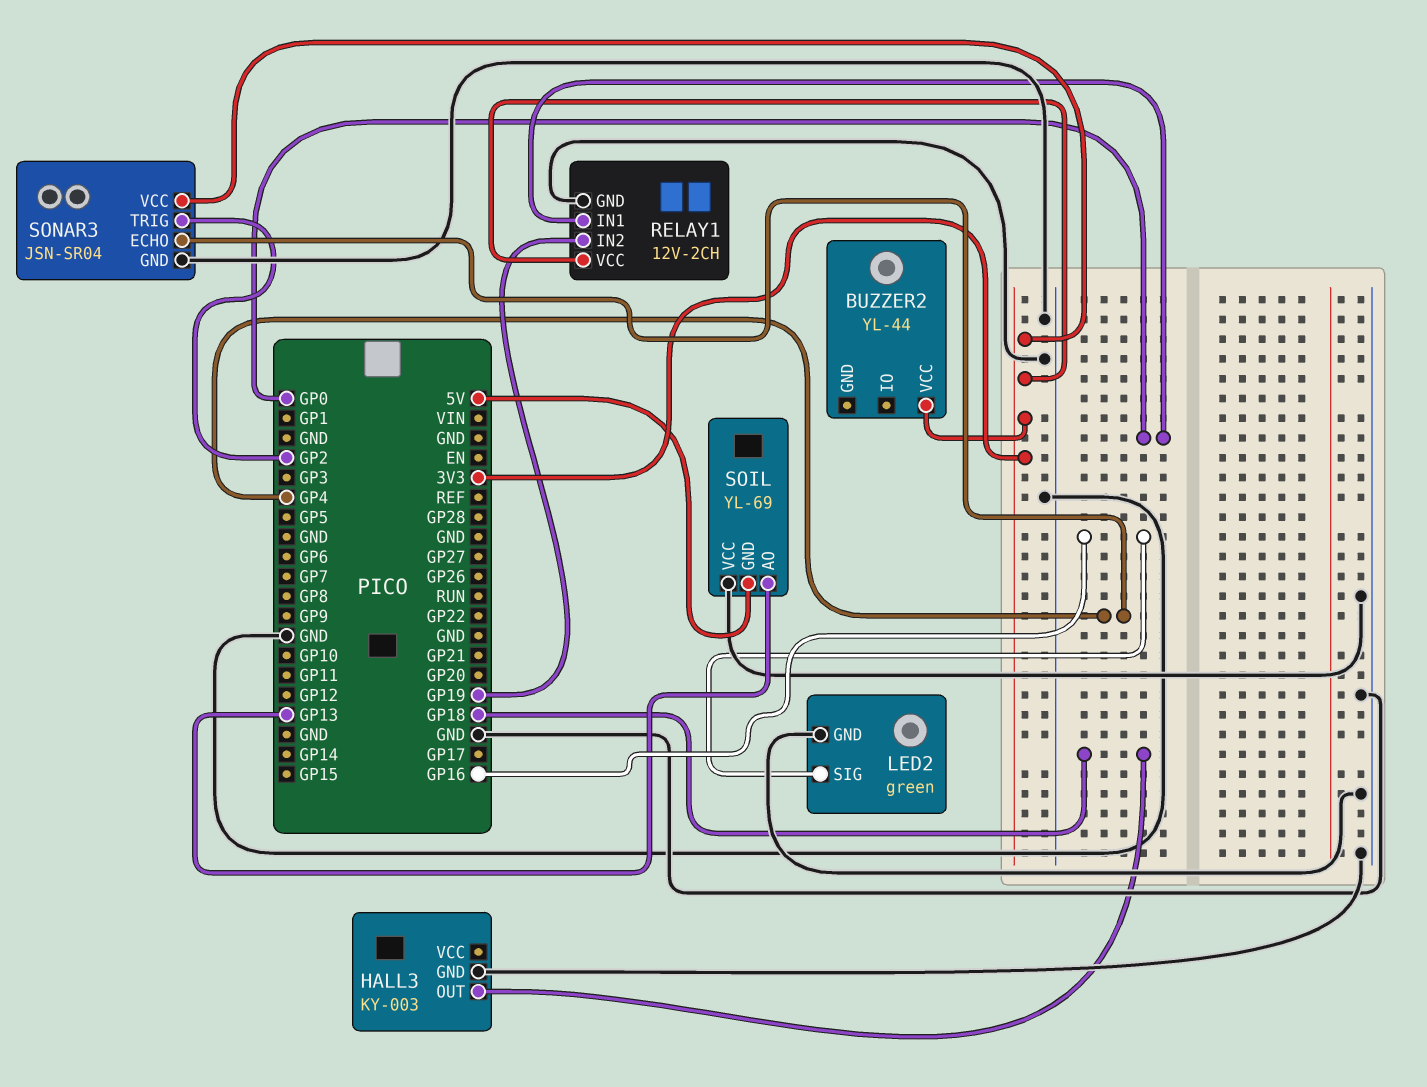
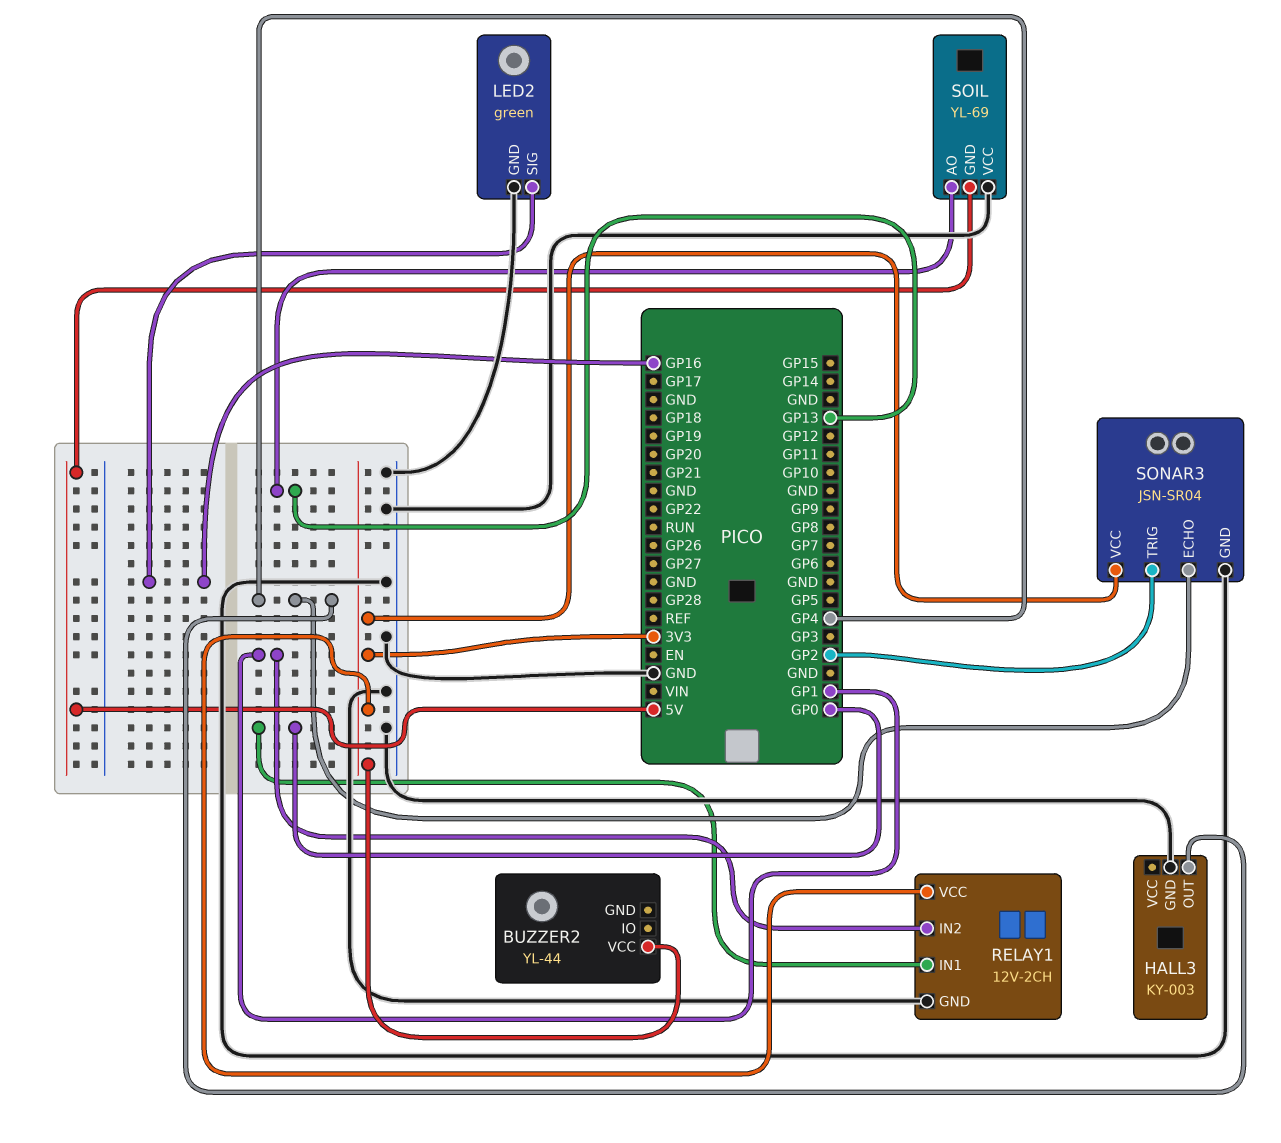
HALL3 pin OUT: GP18 -> GP4
RELAY1 pin IN2: GP19 -> GP1

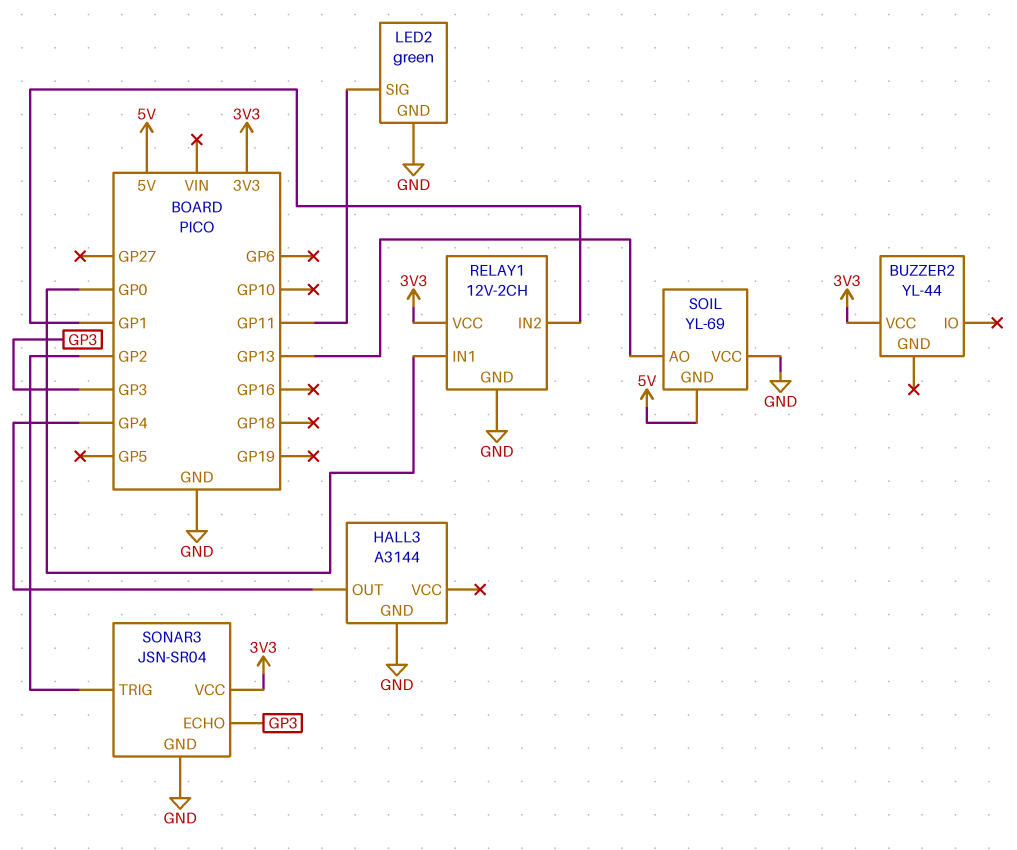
HALL3: KY-003 -> A3144
LED2 pin SIG: GP16 -> GP11
SONAR3 pin ECHO: GP4 -> GP3

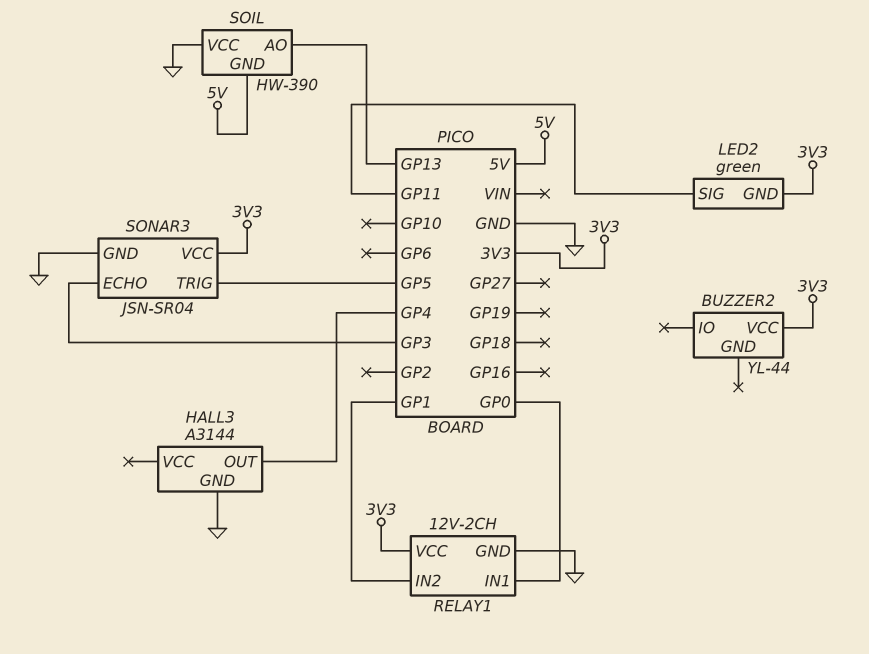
LED2 pin GND: GND -> 3V3
SOIL: YL-69 -> HW-390
SONAR3 pin TRIG: GP2 -> GP5

